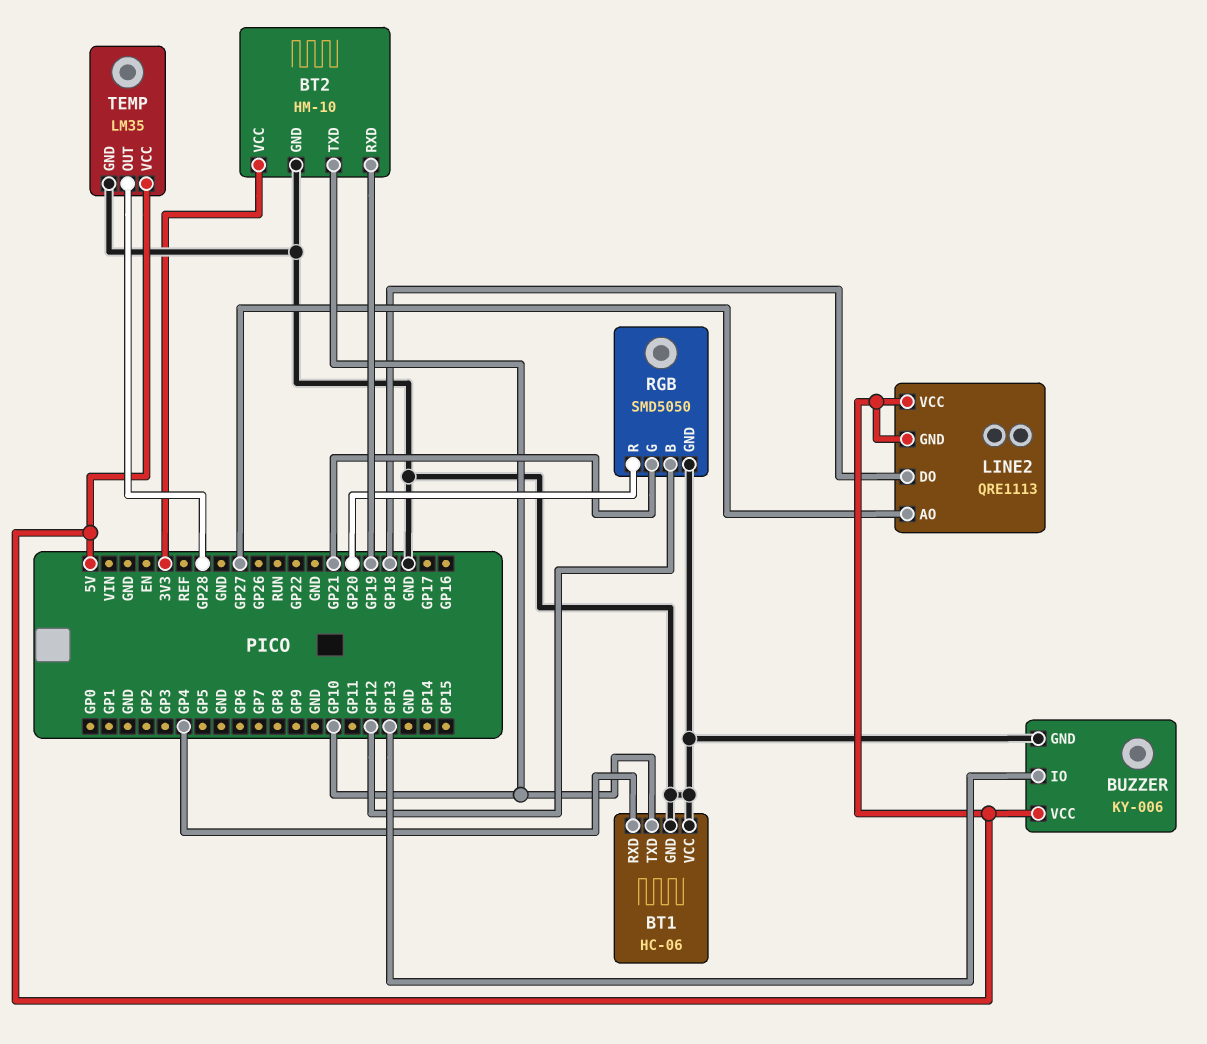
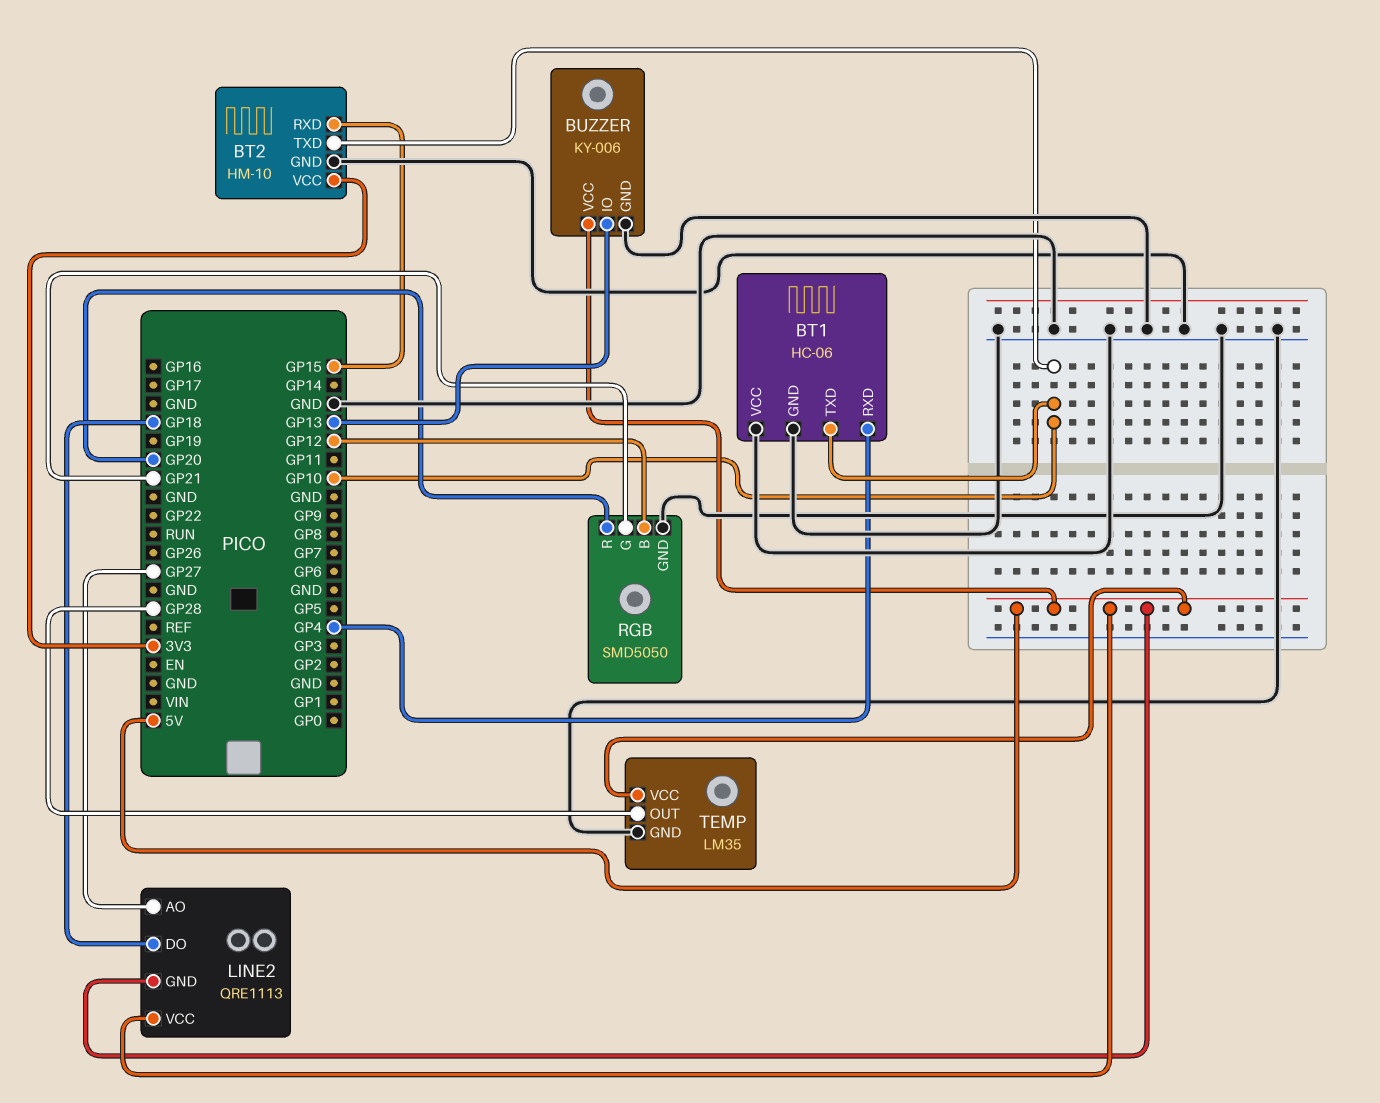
BT2 pin RXD: GP19 -> GP15

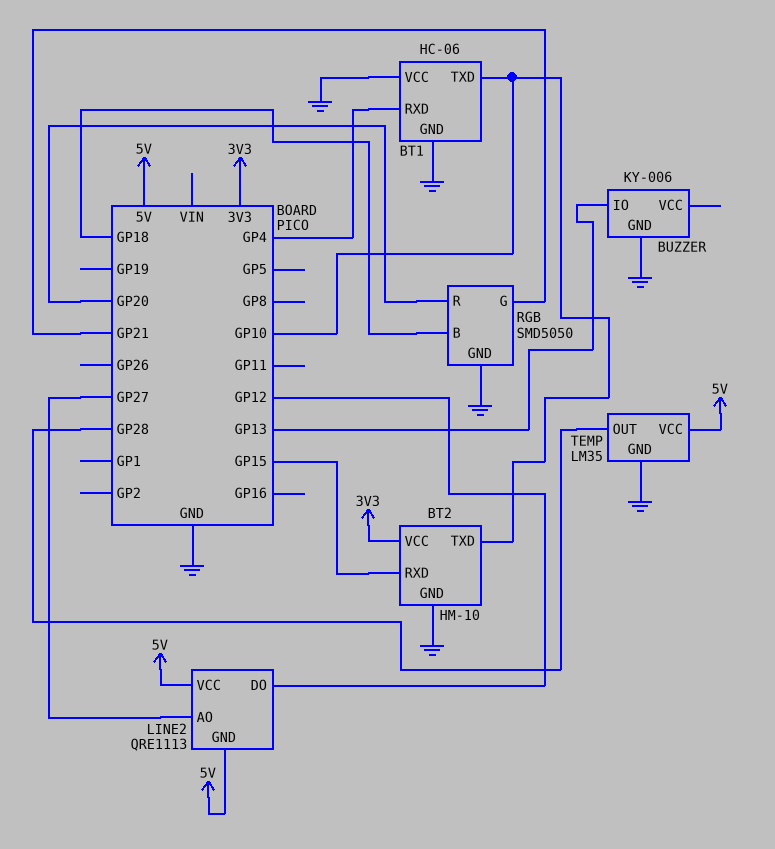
BUZZER pin VCC: 5V -> none
LINE2 pin DO: GP18 -> GP12
RGB pin B: GP12 -> GP18

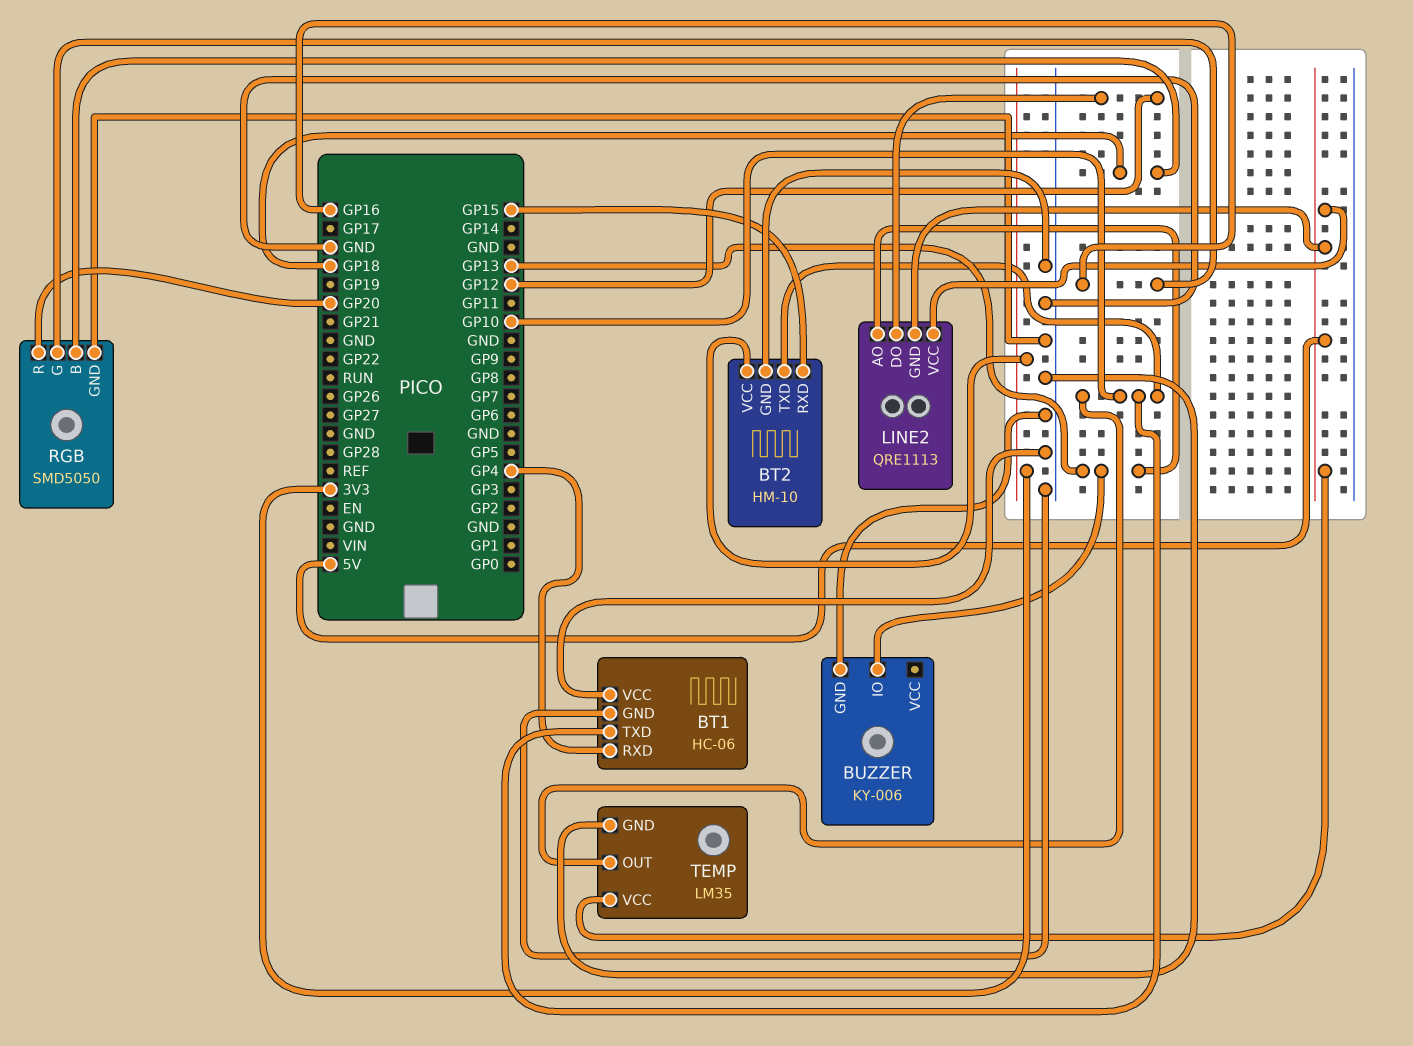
LINE2 pin AO: GP27 -> GP13
RGB pin G: GP21 -> GP16
TEMP pin OUT: GP28 -> GP10

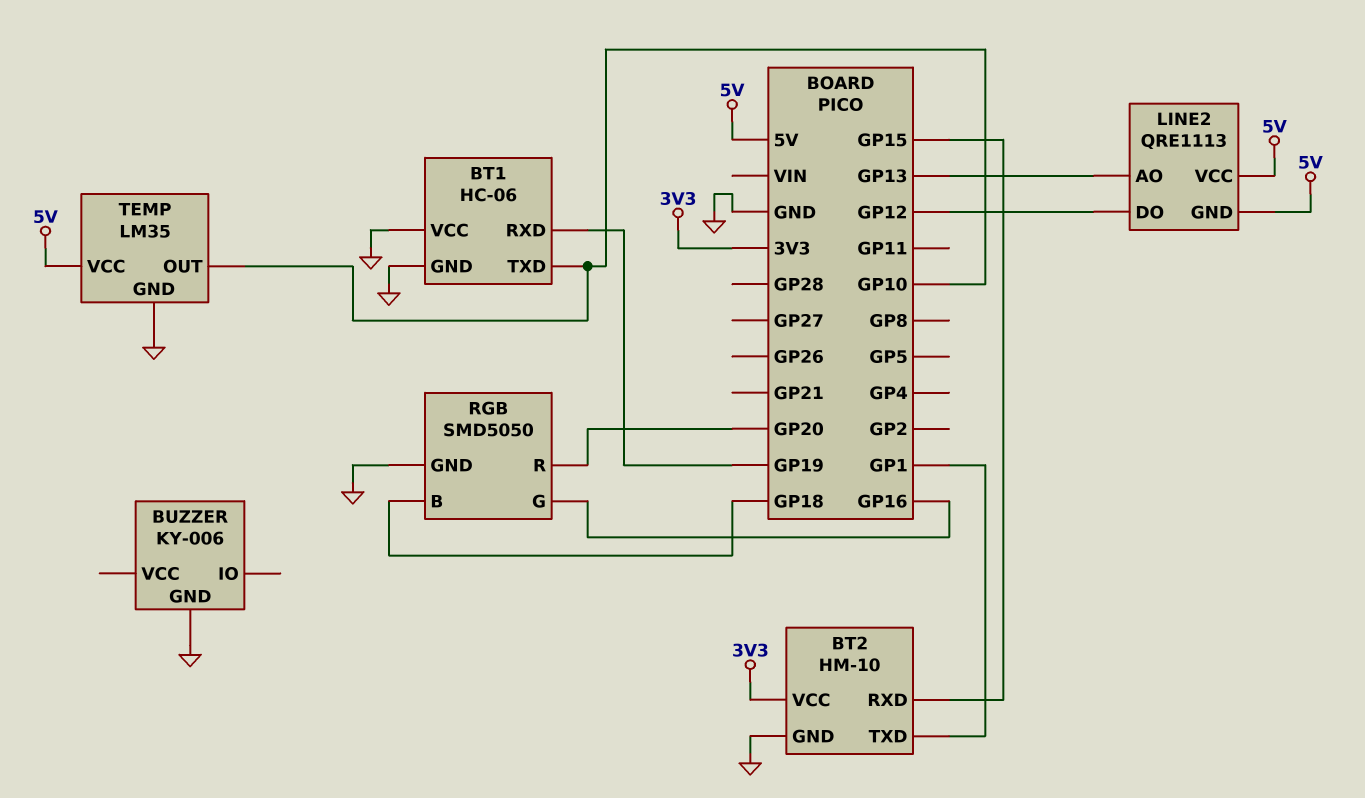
BT1 pin RXD: GP4 -> GP19
BT2 pin TXD: GP10 -> GP1
BUZZER pin IO: GP13 -> none

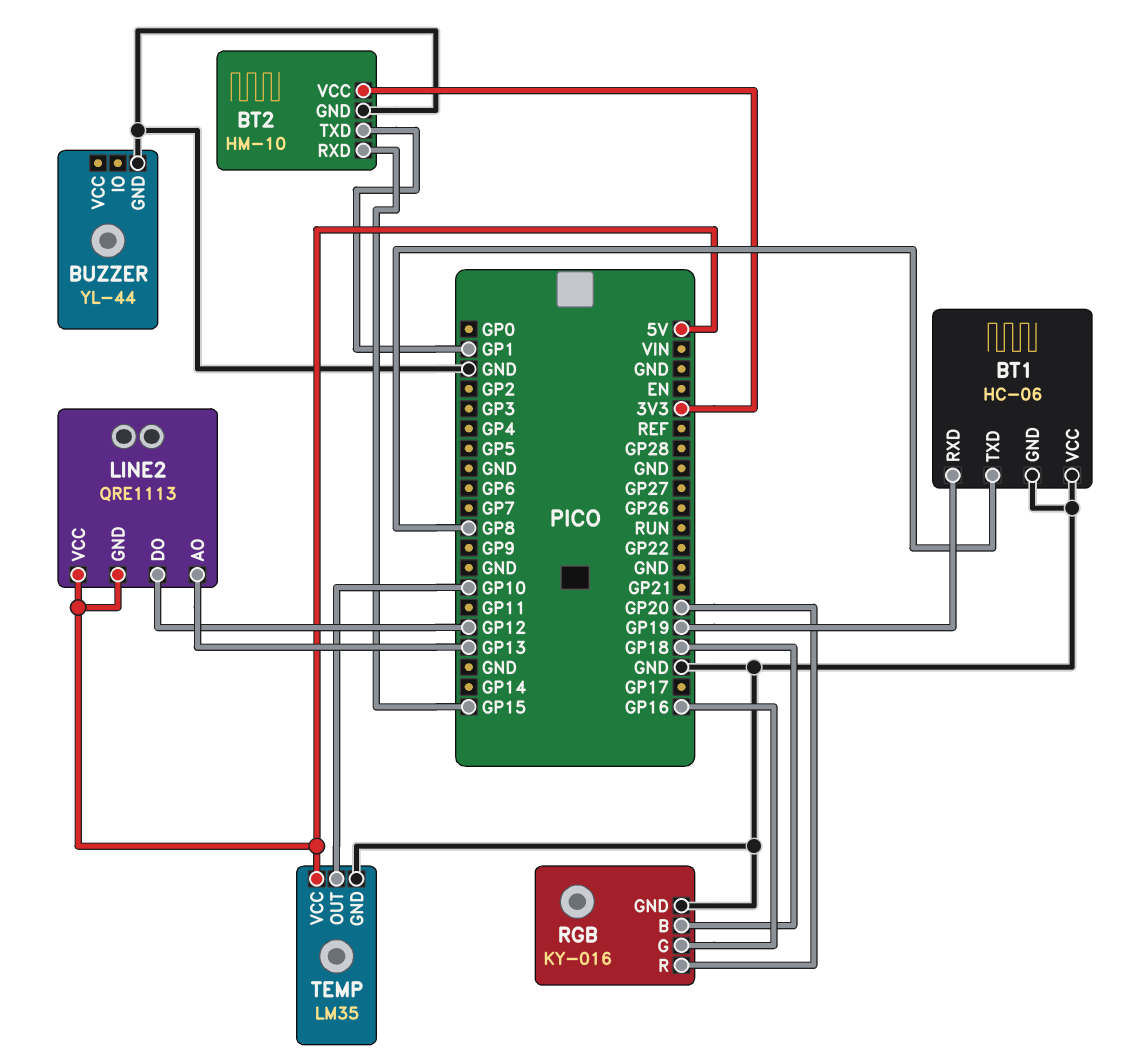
BT1 pin TXD: GP10 -> GP8
BUZZER: KY-006 -> YL-44
RGB: SMD5050 -> KY-016

